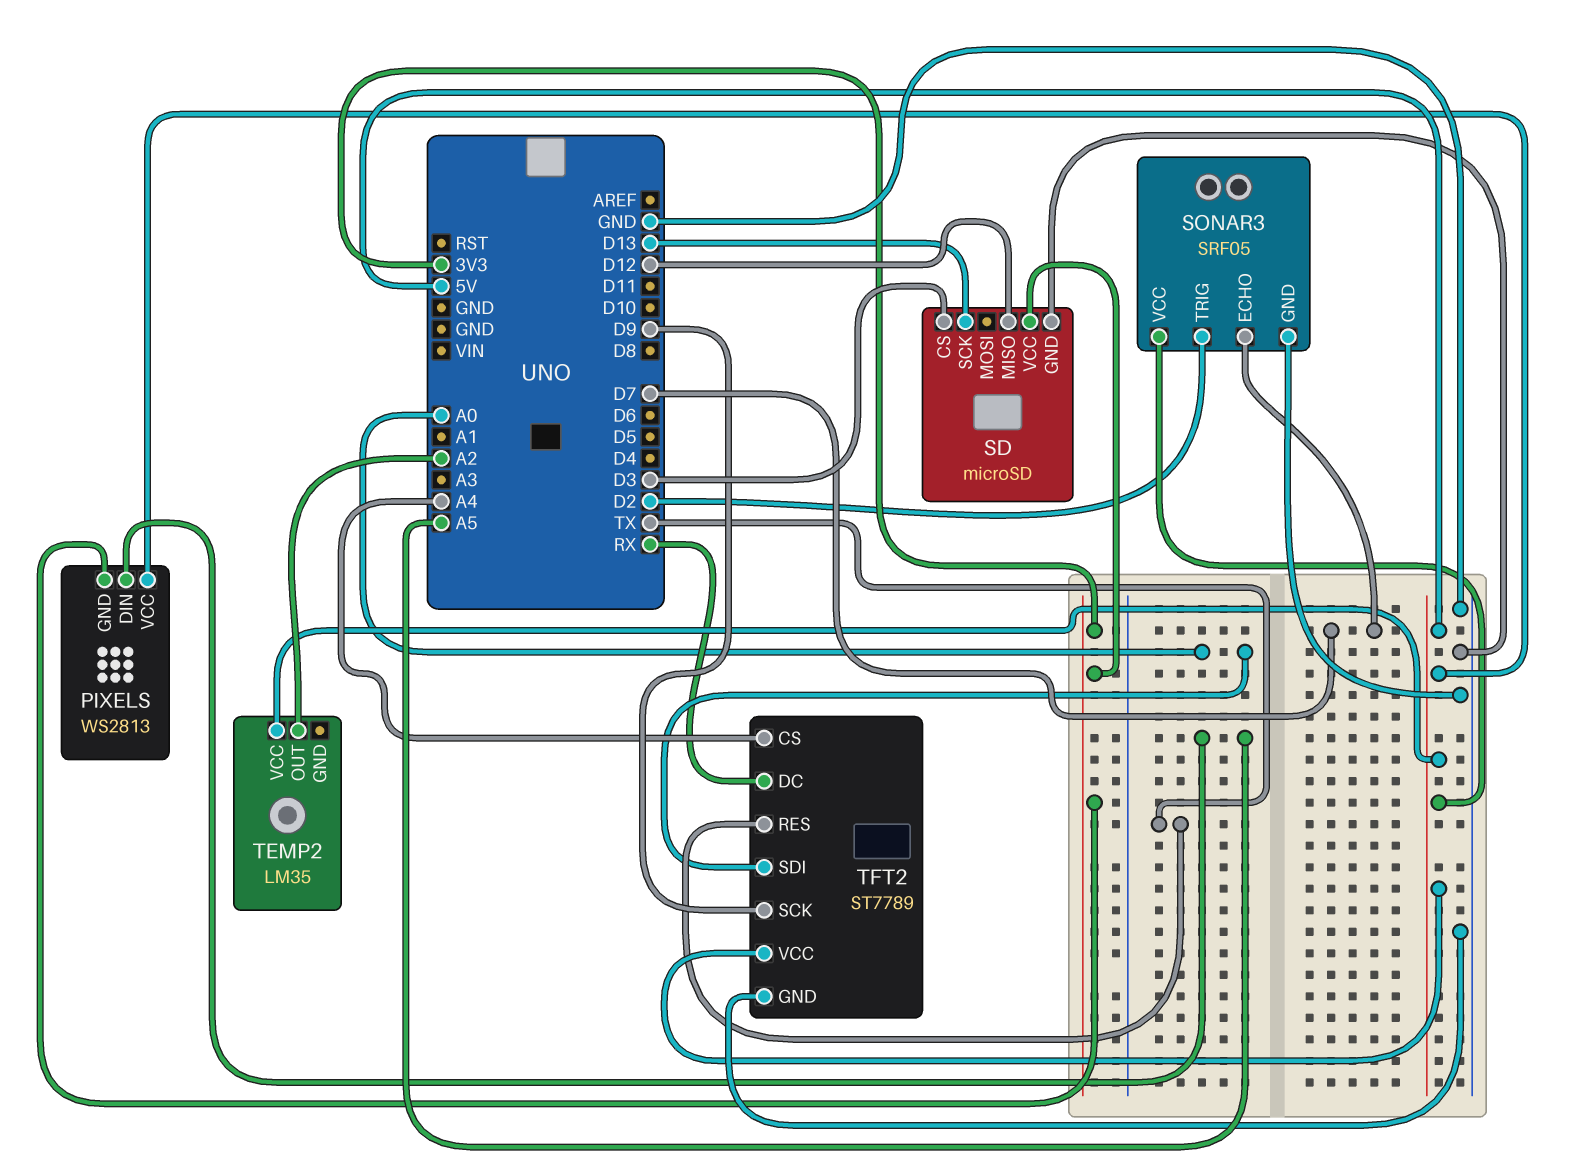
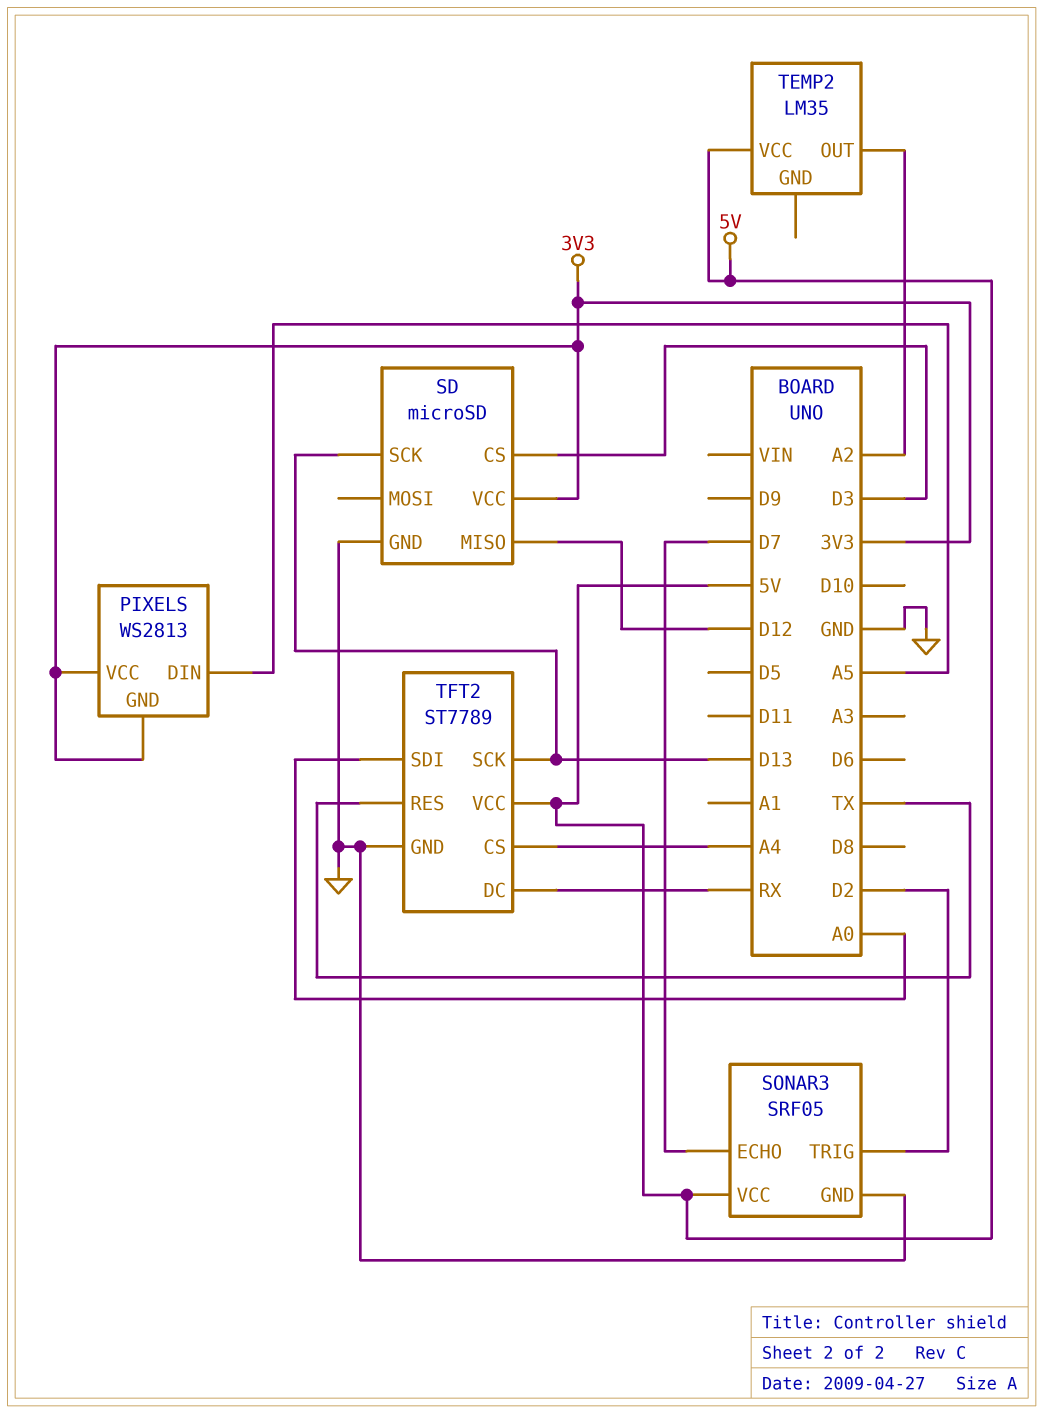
PIXELS pin VCC: 5V -> 3V3
TFT2 pin SCK: D9 -> D13

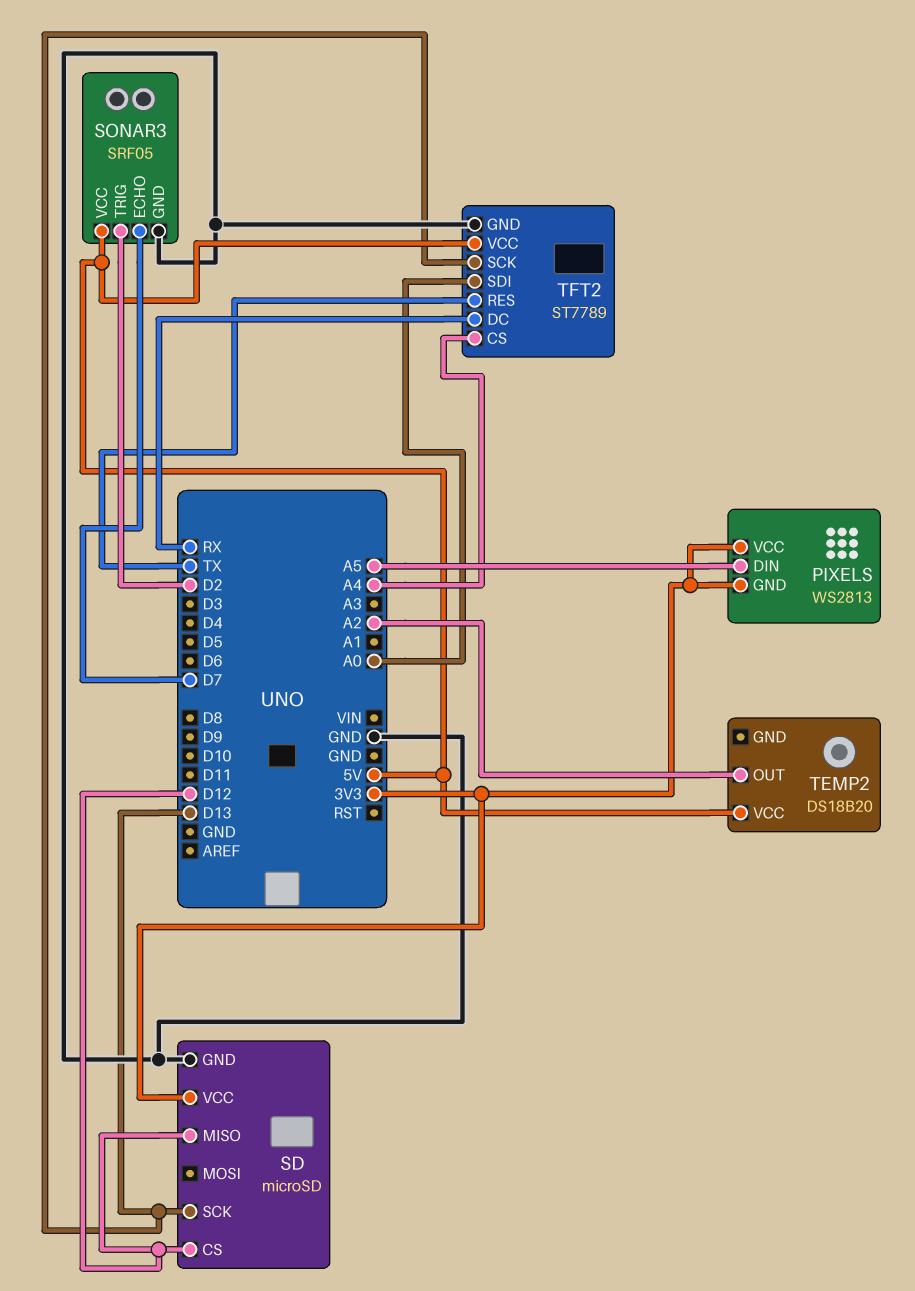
SD pin CS: D3 -> D12
TEMP2: LM35 -> DS18B20

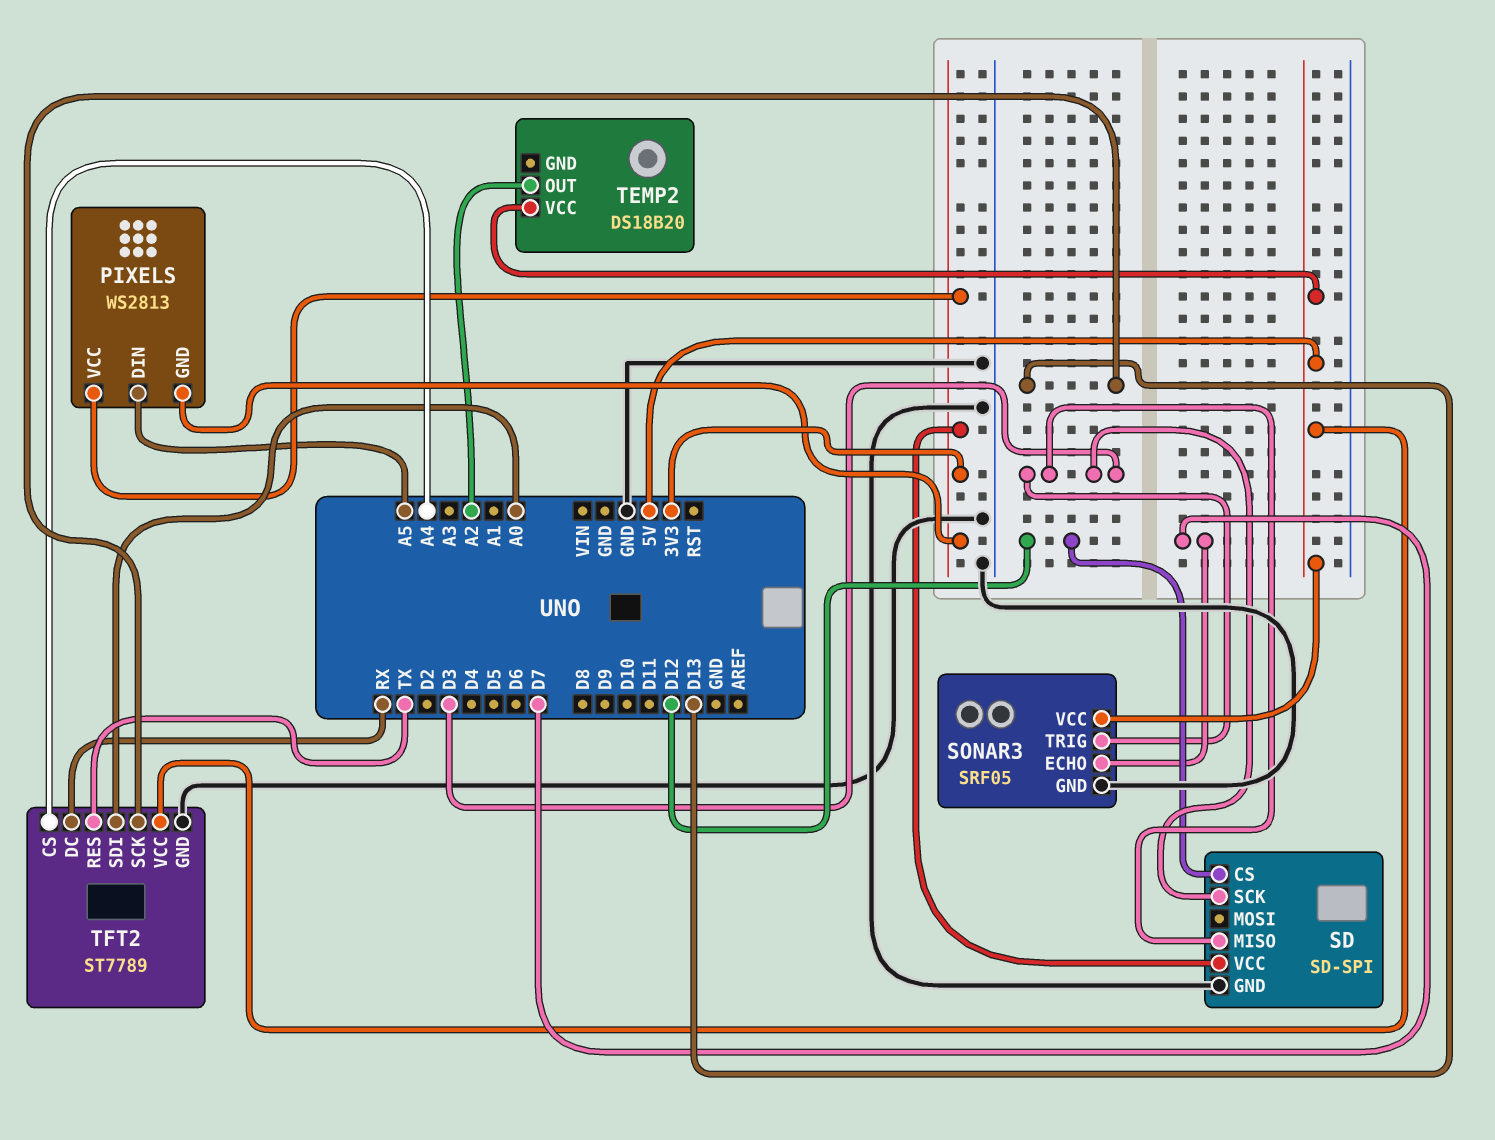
SD: microSD -> SD-SPI
SD pin MISO: D12 -> D3
SD pin SCK: D13 -> D3
SONAR3 pin TRIG: D2 -> D3

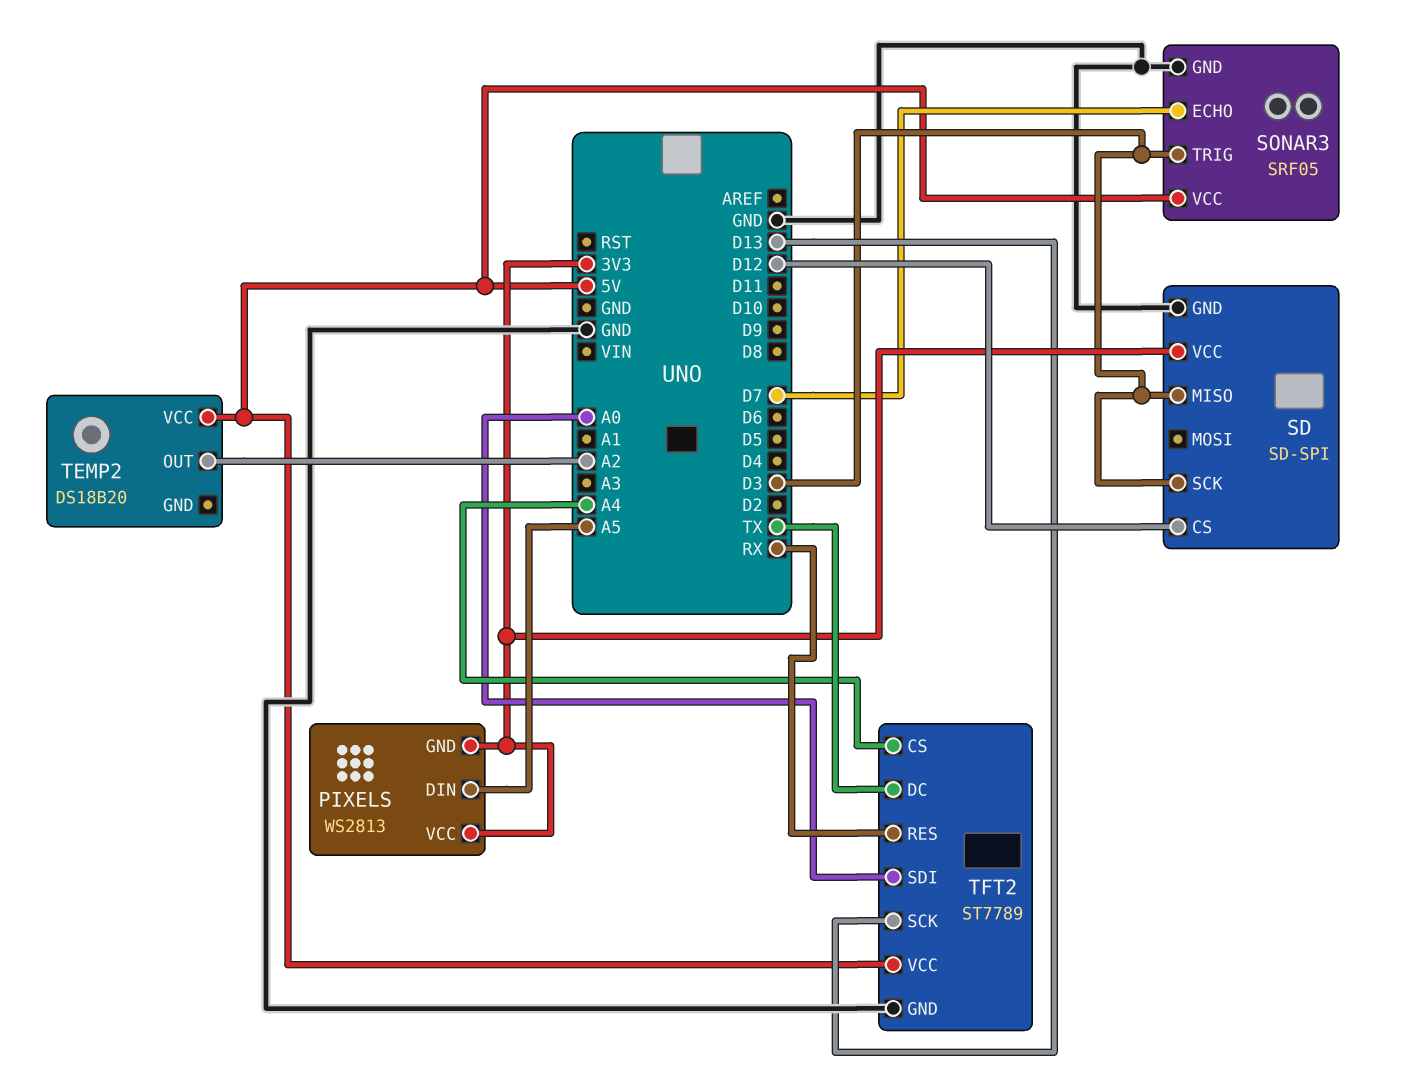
TFT2 pin DC: RX -> TX
TFT2 pin RES: TX -> RX

